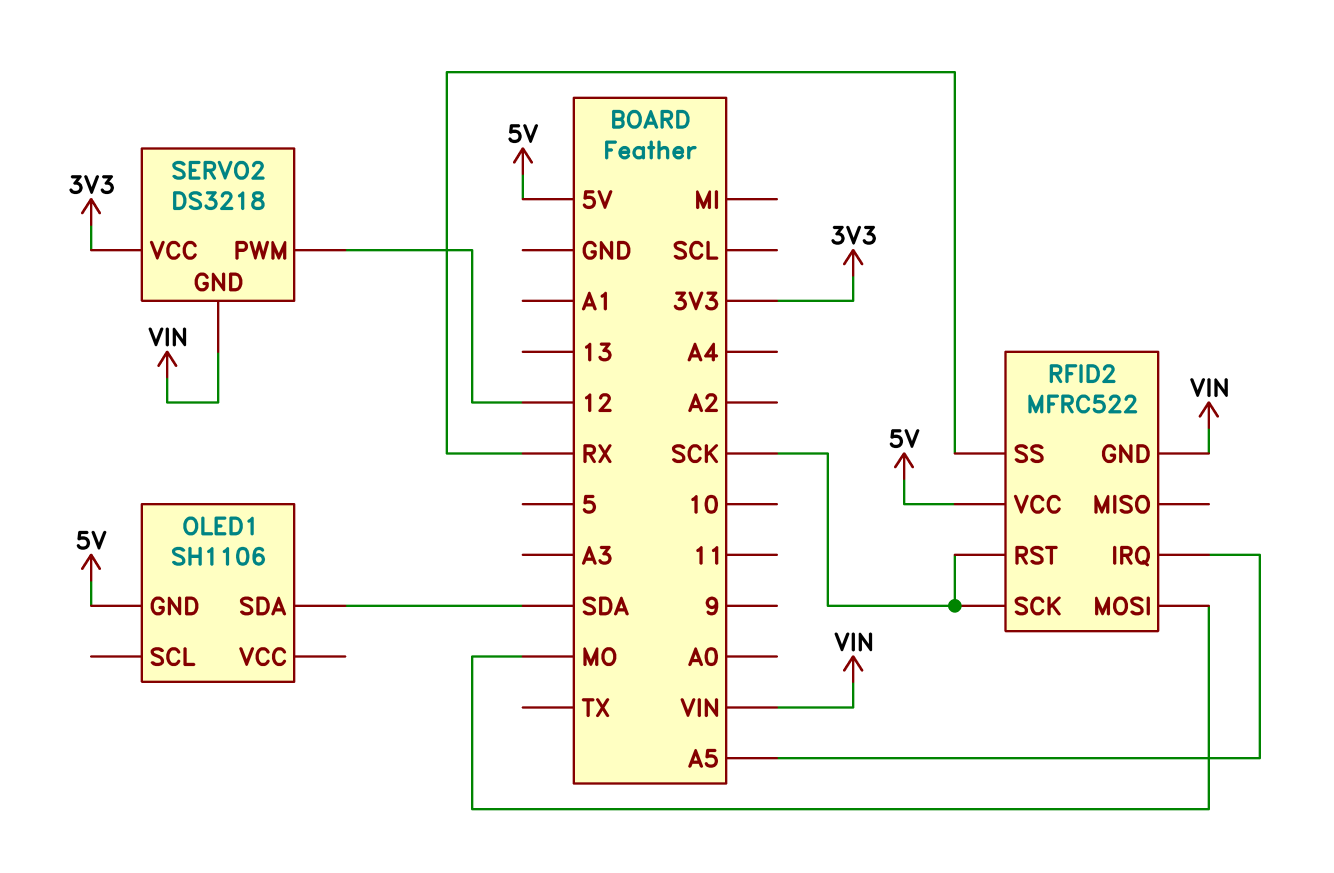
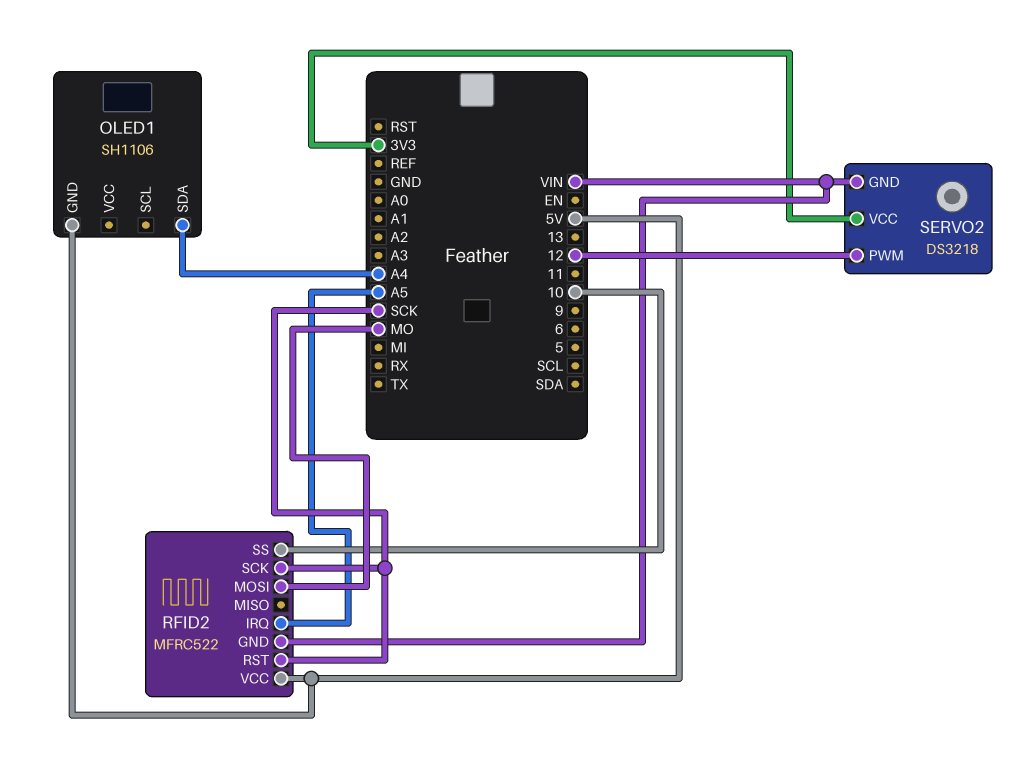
OLED1 pin SDA: SDA -> A4
RFID2 pin SS: RX -> 10

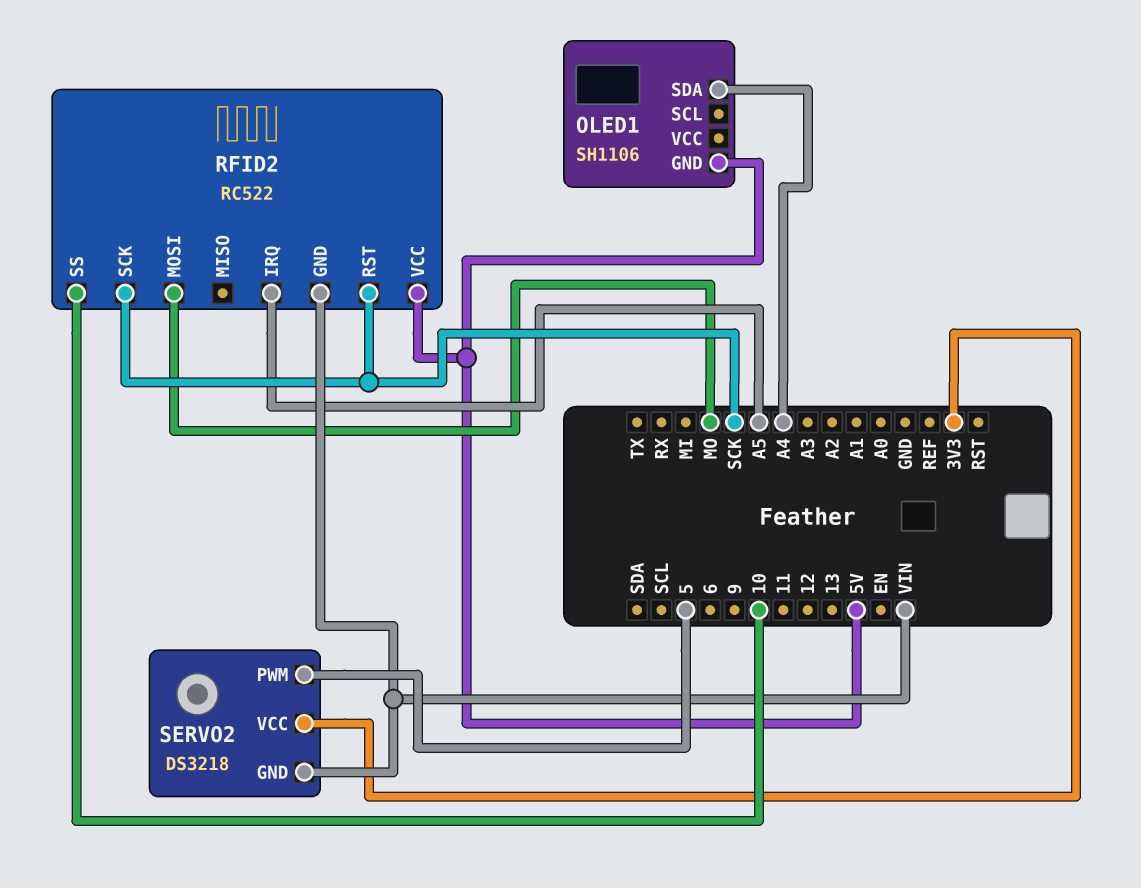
RFID2: MFRC522 -> RC522
SERVO2 pin PWM: 12 -> 5

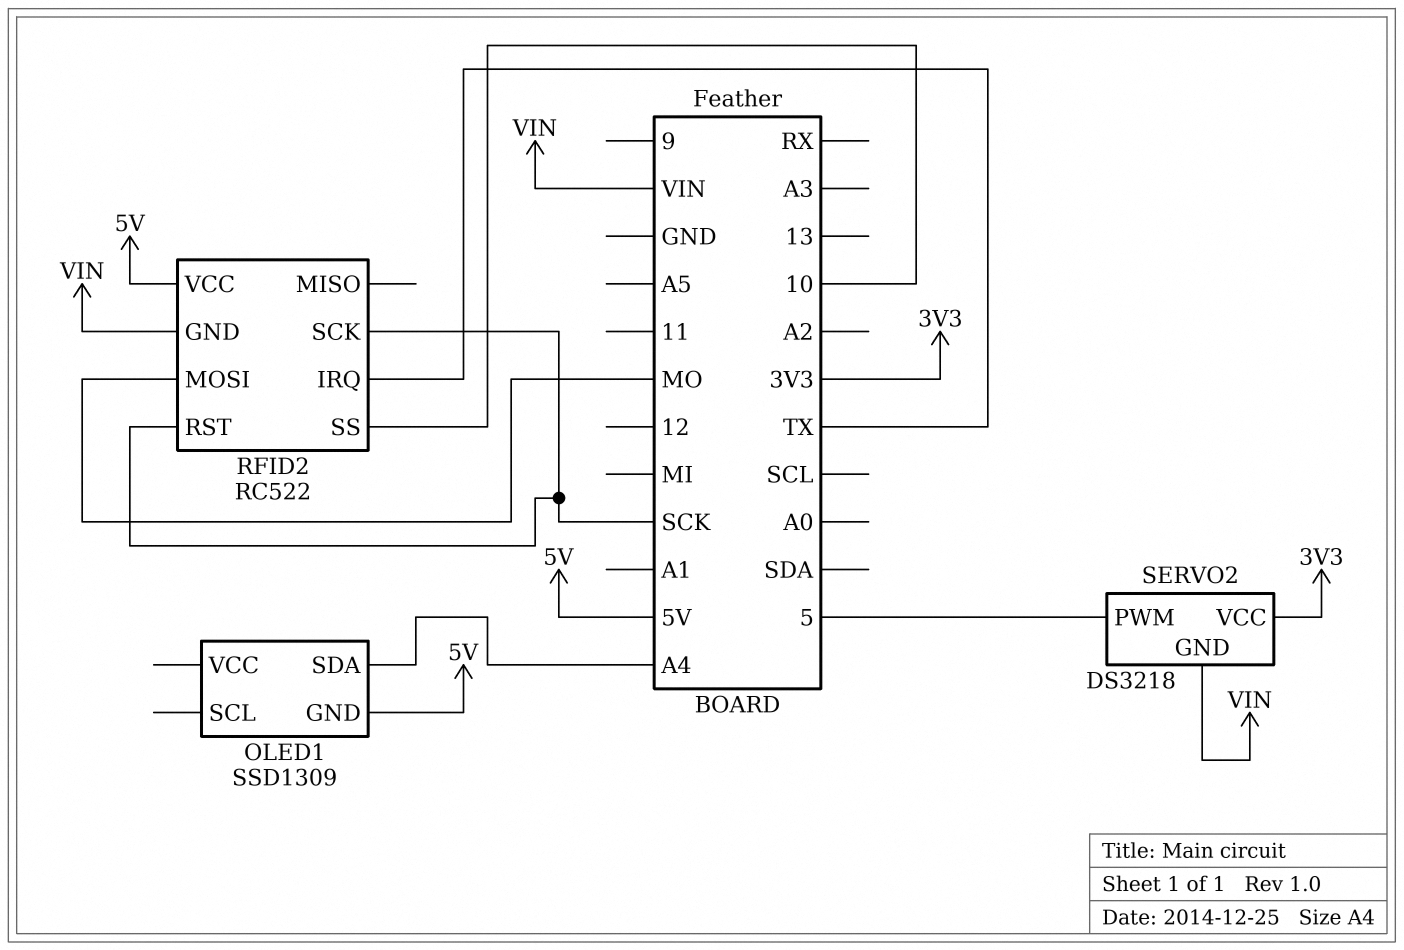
OLED1: SH1106 -> SSD1309
RFID2 pin IRQ: A5 -> TX

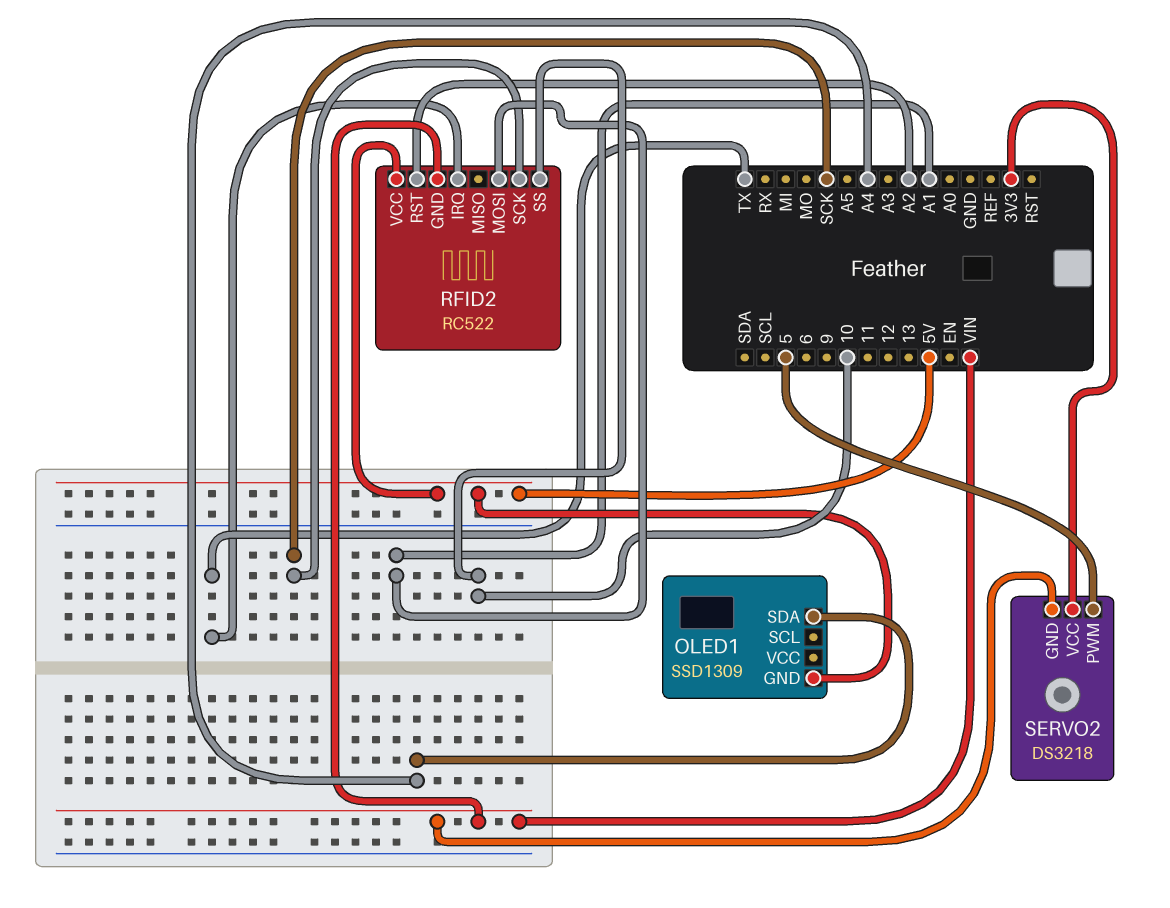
RFID2 pin MOSI: MO -> A1
RFID2 pin RST: SCK -> A2

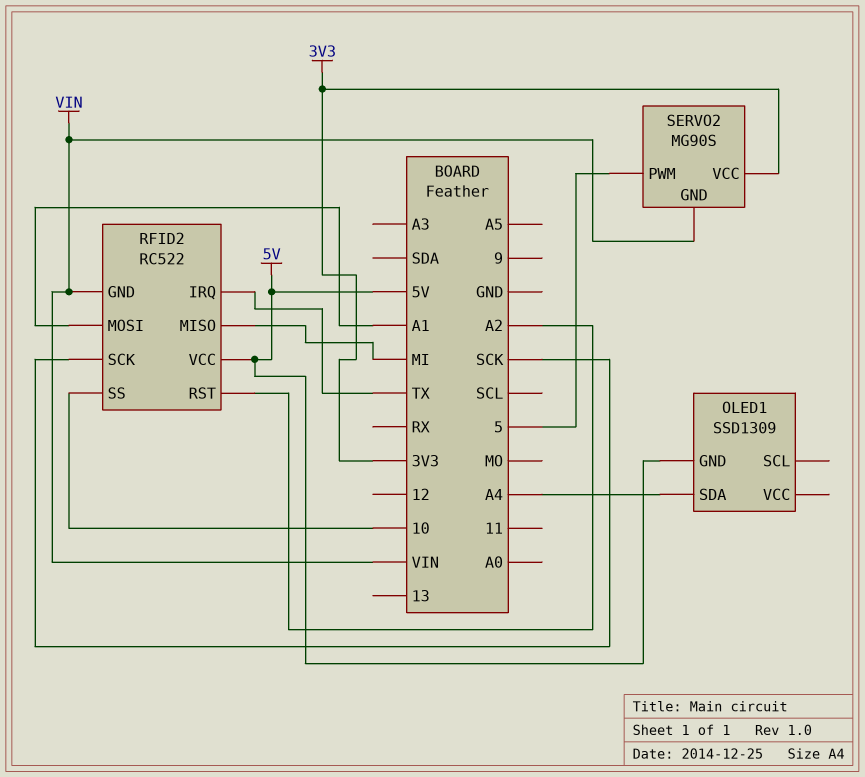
RFID2 pin MISO: none -> MI
SERVO2: DS3218 -> MG90S

